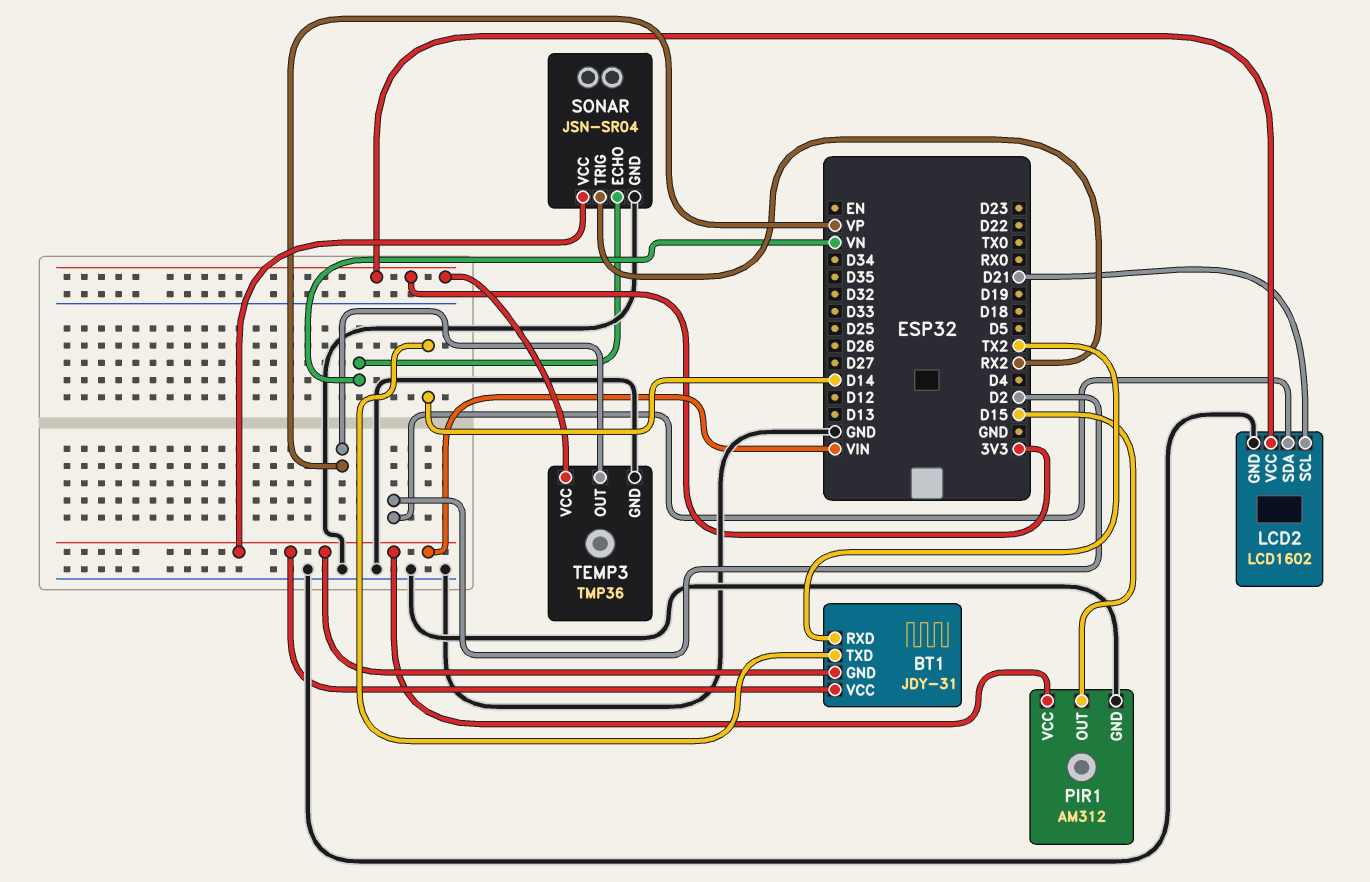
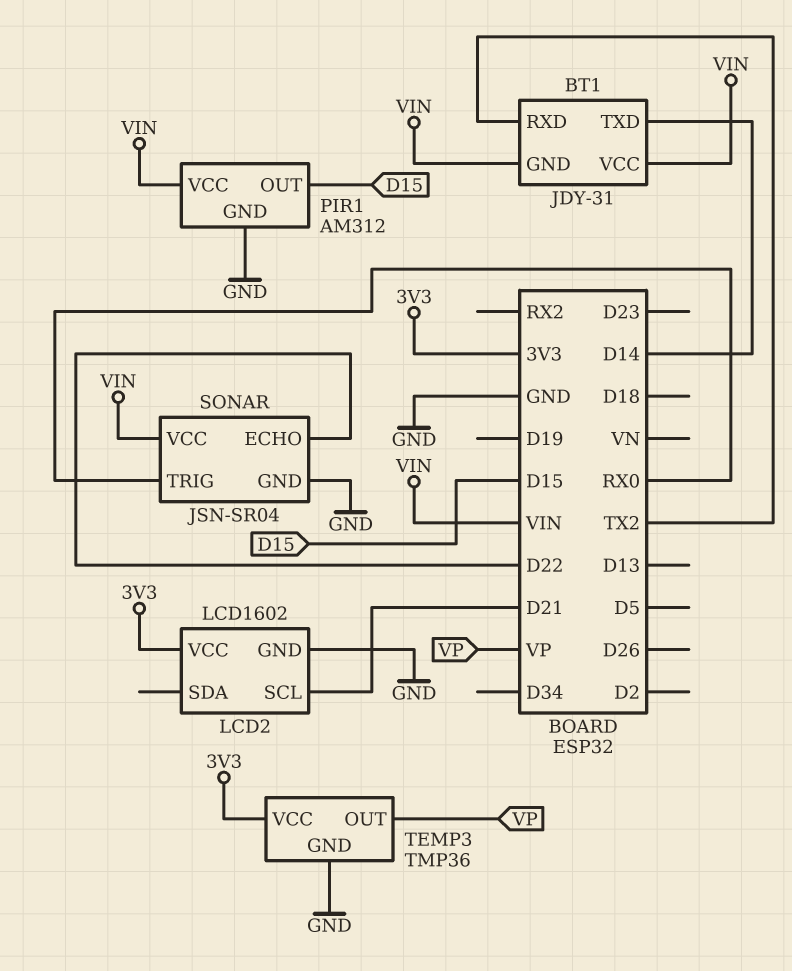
LCD2 pin SDA: D2 -> none
SONAR pin ECHO: VN -> D22
SONAR pin TRIG: RX2 -> RX0

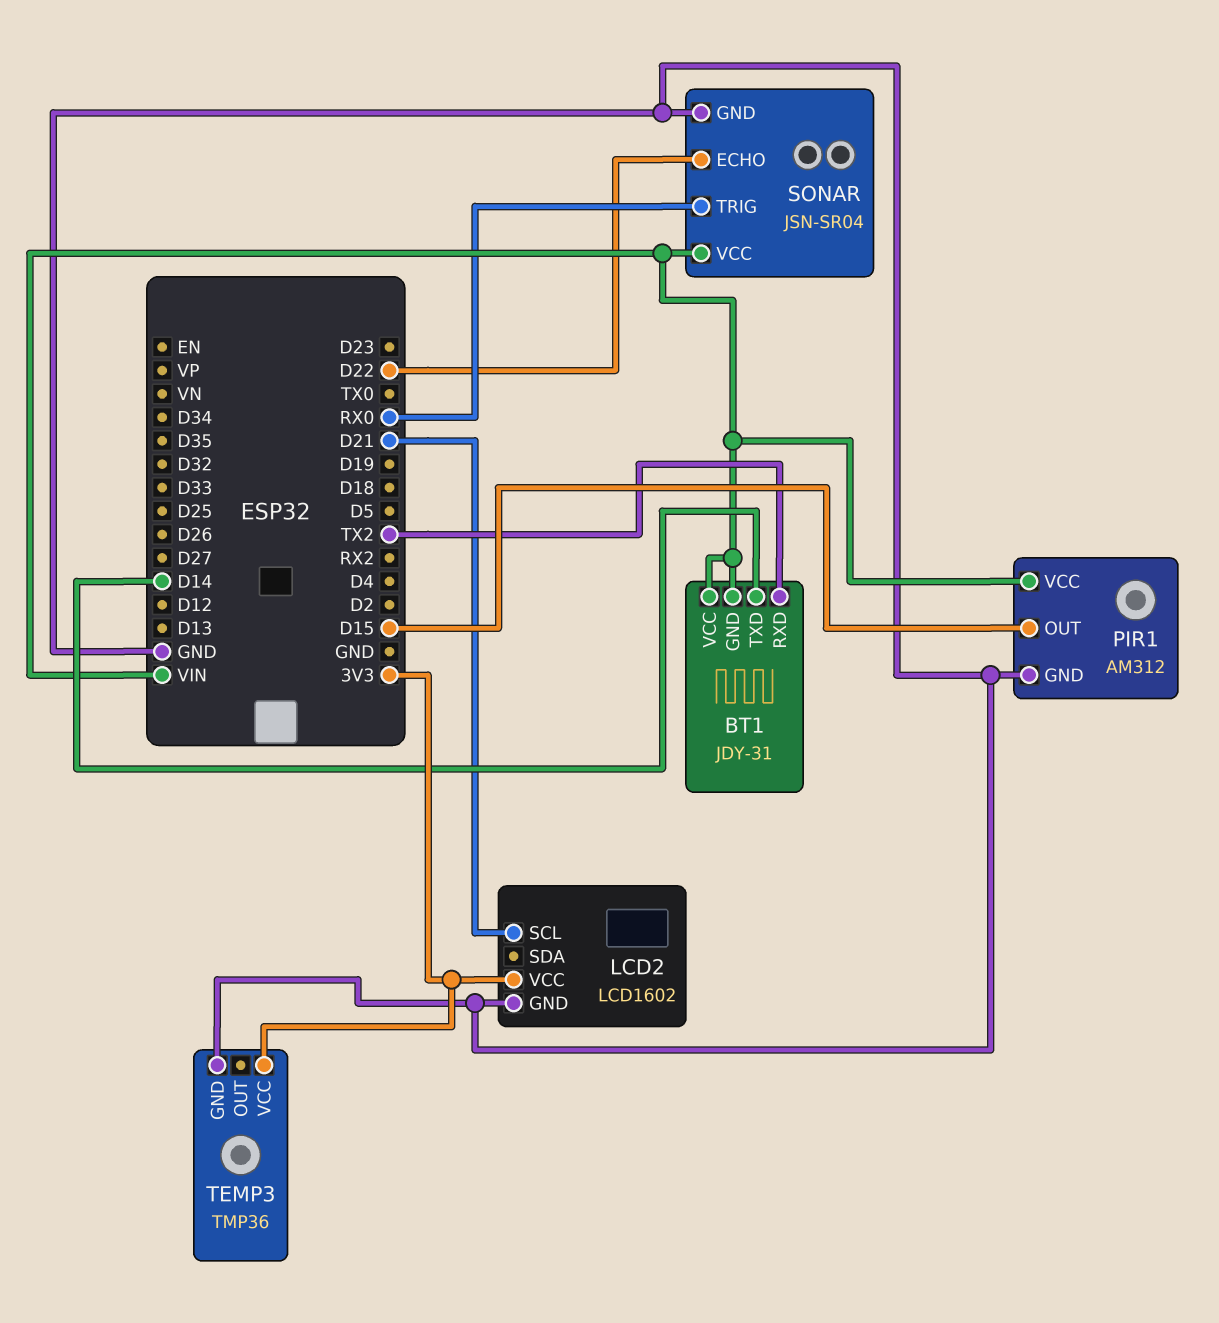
TEMP3 pin OUT: VP -> none

